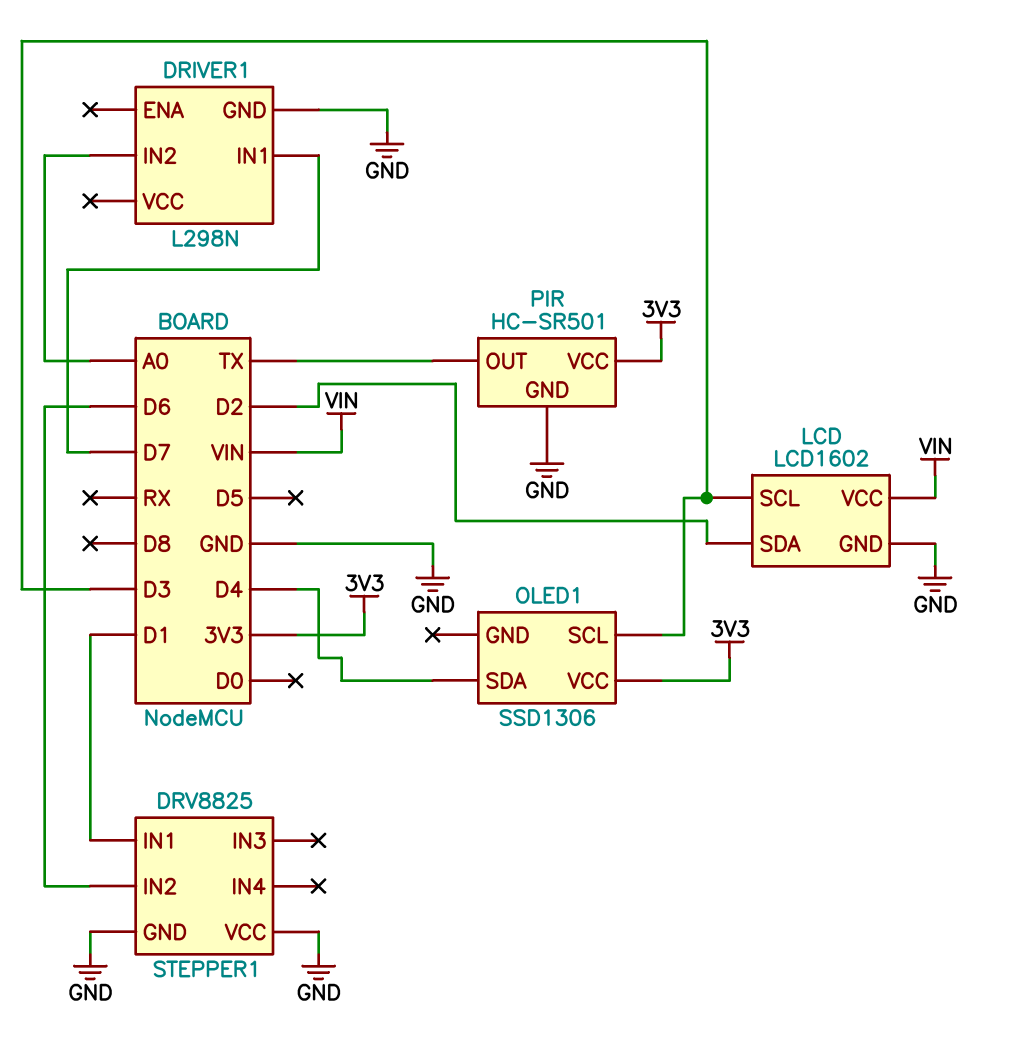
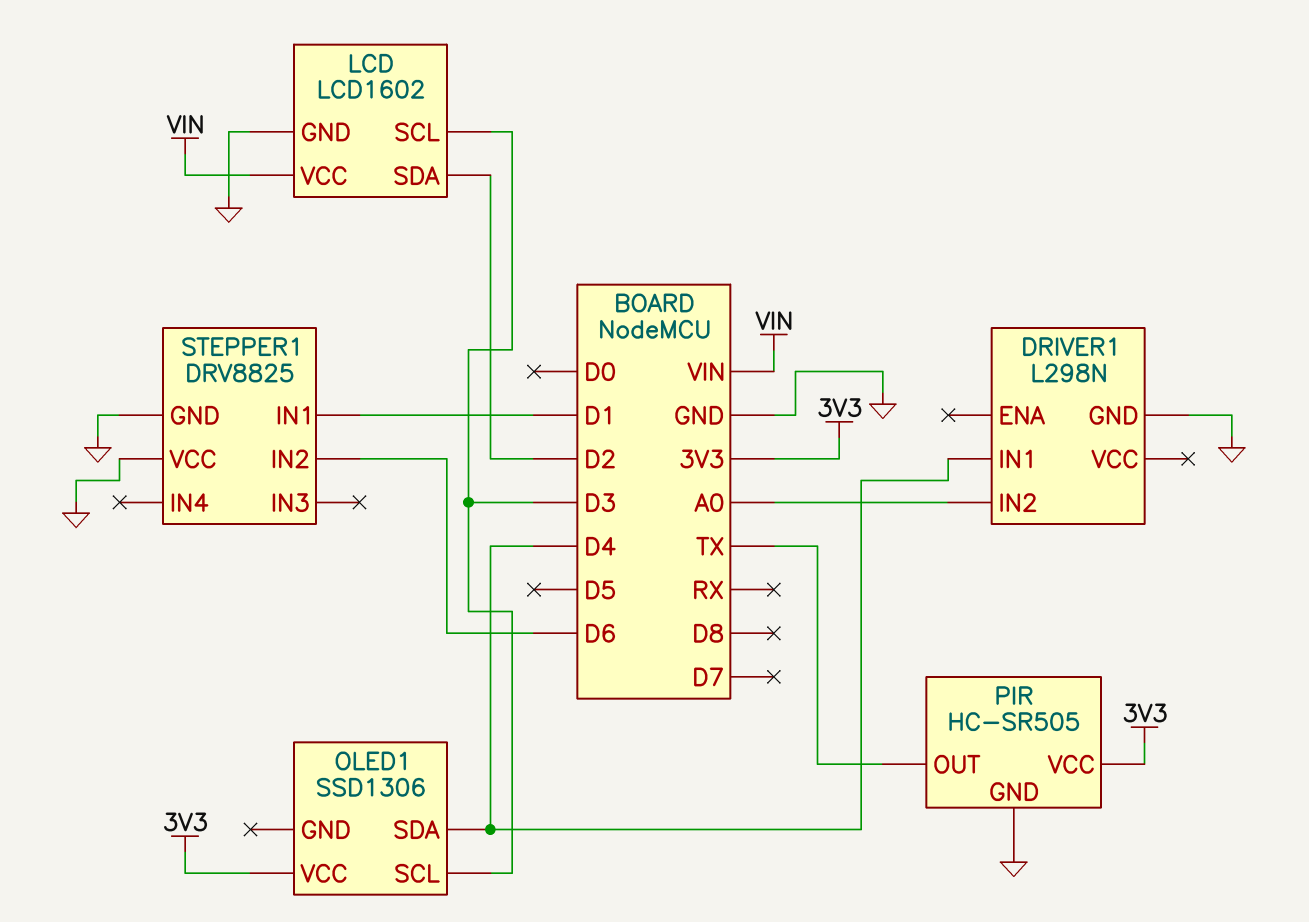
DRIVER1 pin IN1: D7 -> D4
PIR: HC-SR501 -> HC-SR505

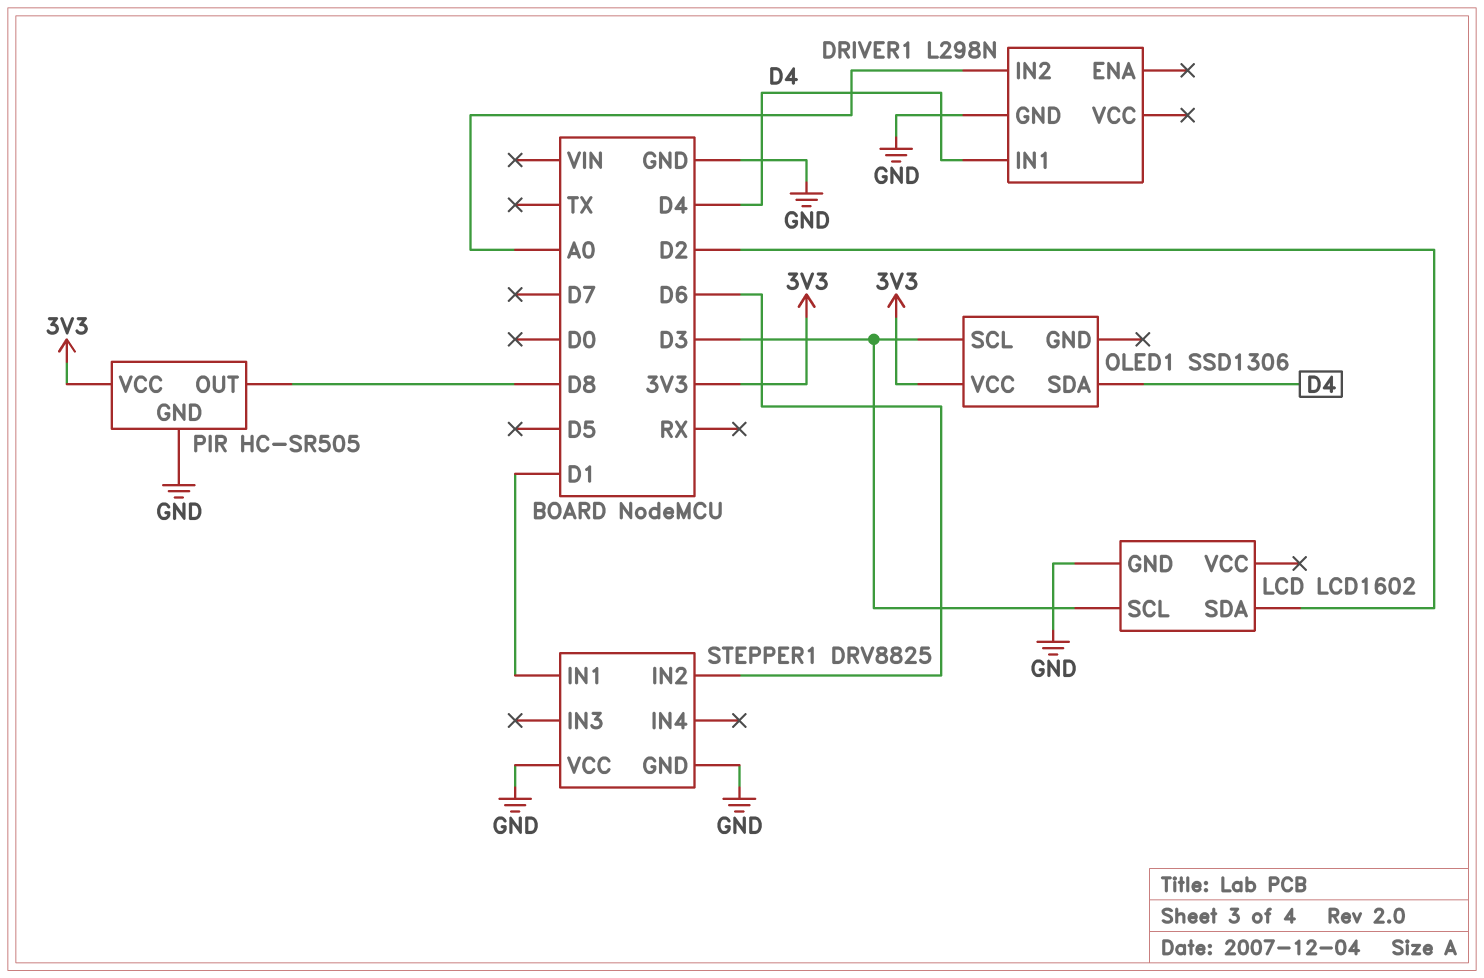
LCD pin VCC: VIN -> none
PIR pin OUT: TX -> D8

